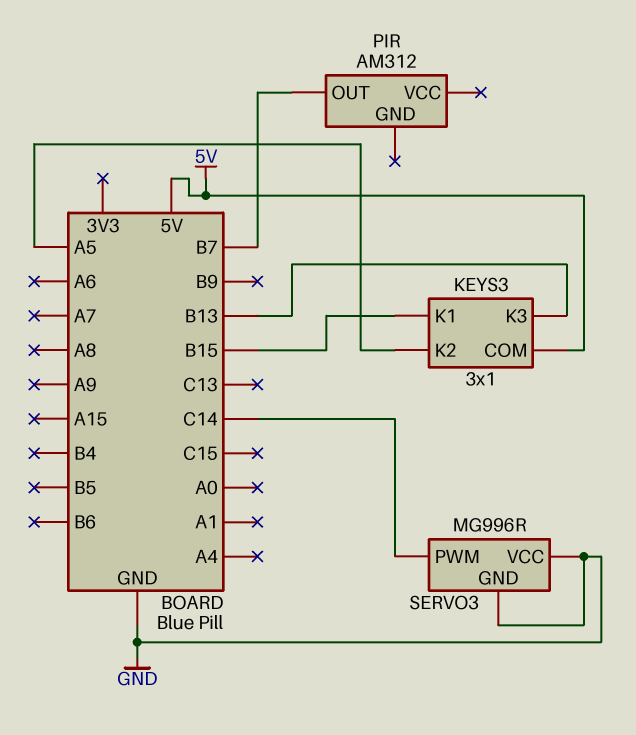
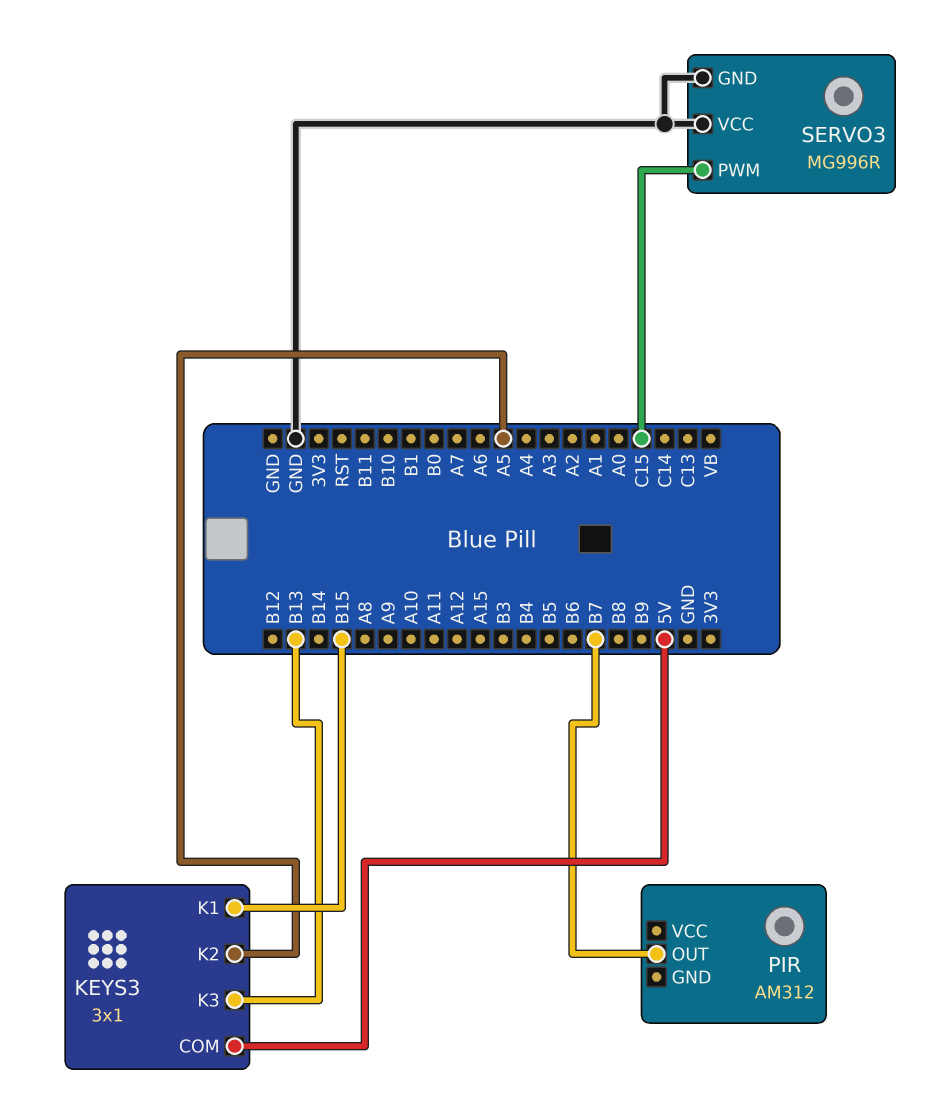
SERVO3 pin PWM: C14 -> C15

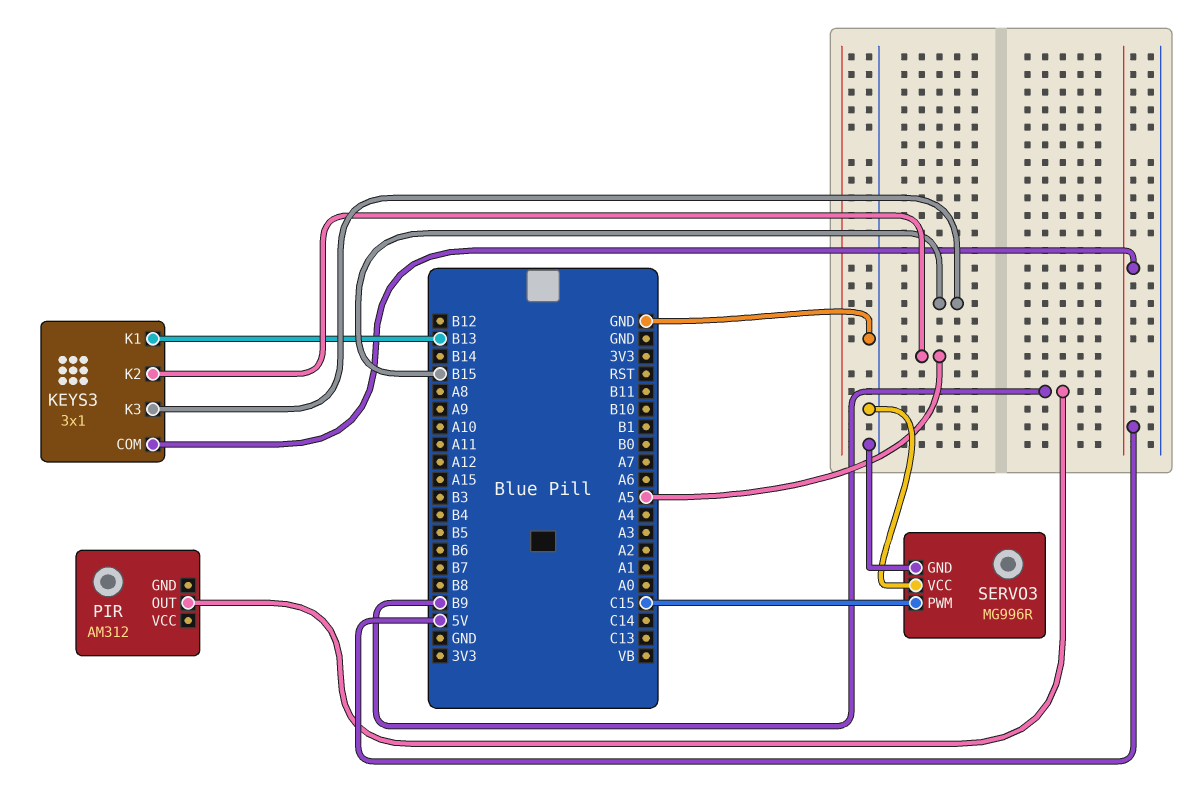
KEYS3 pin K1: B15 -> B13
KEYS3 pin K3: B13 -> B15
PIR pin OUT: B7 -> B9

